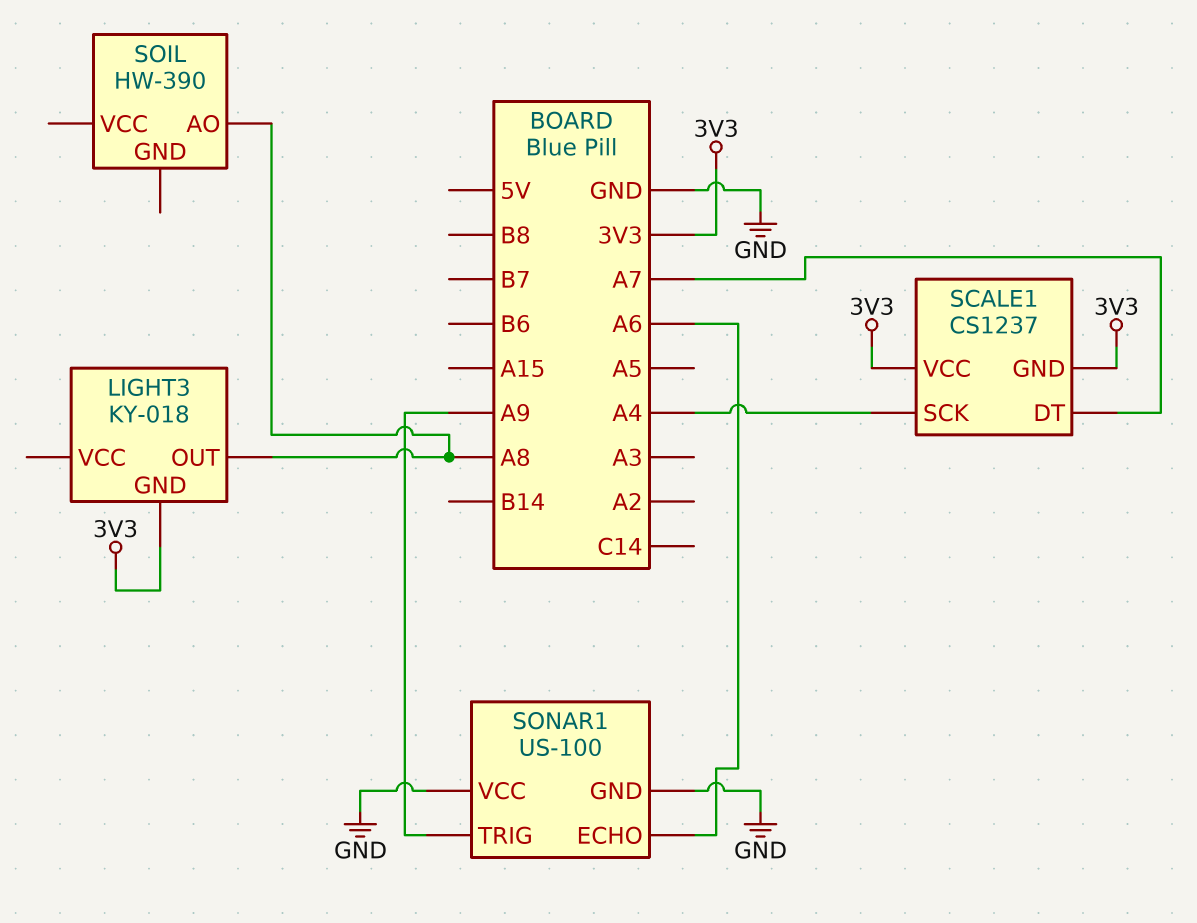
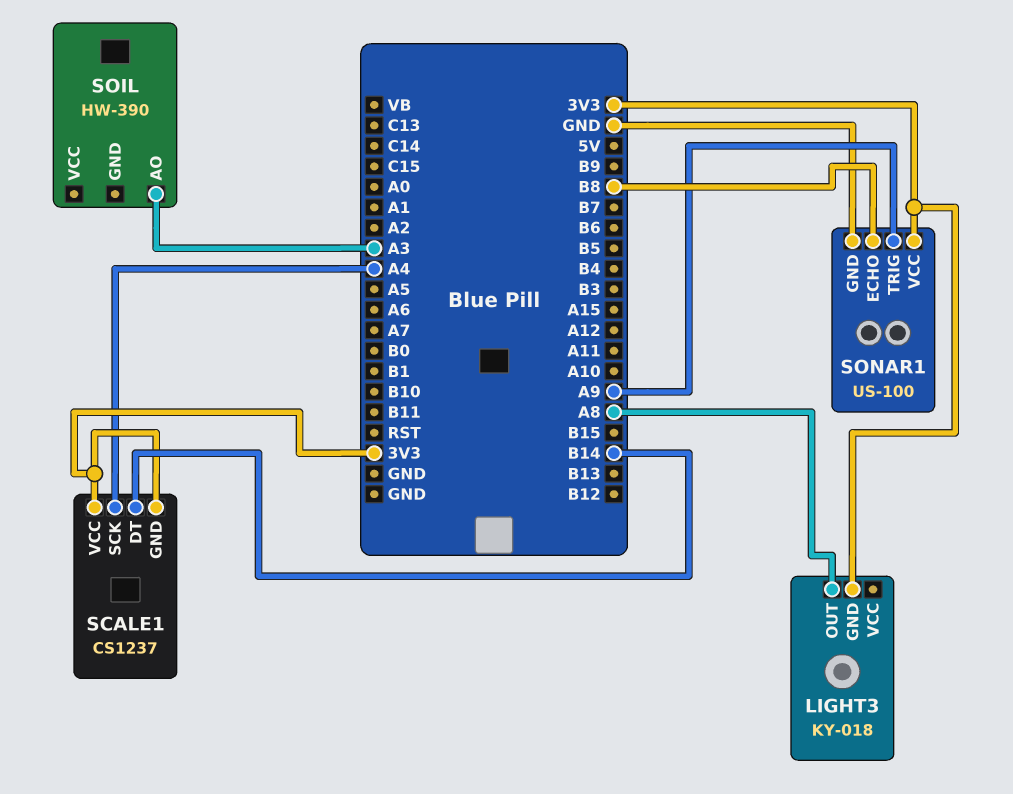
SCALE1 pin DT: A7 -> B14
SOIL pin AO: A8 -> A3
SONAR1 pin ECHO: A6 -> B8
SONAR1 pin VCC: GND -> 3V3

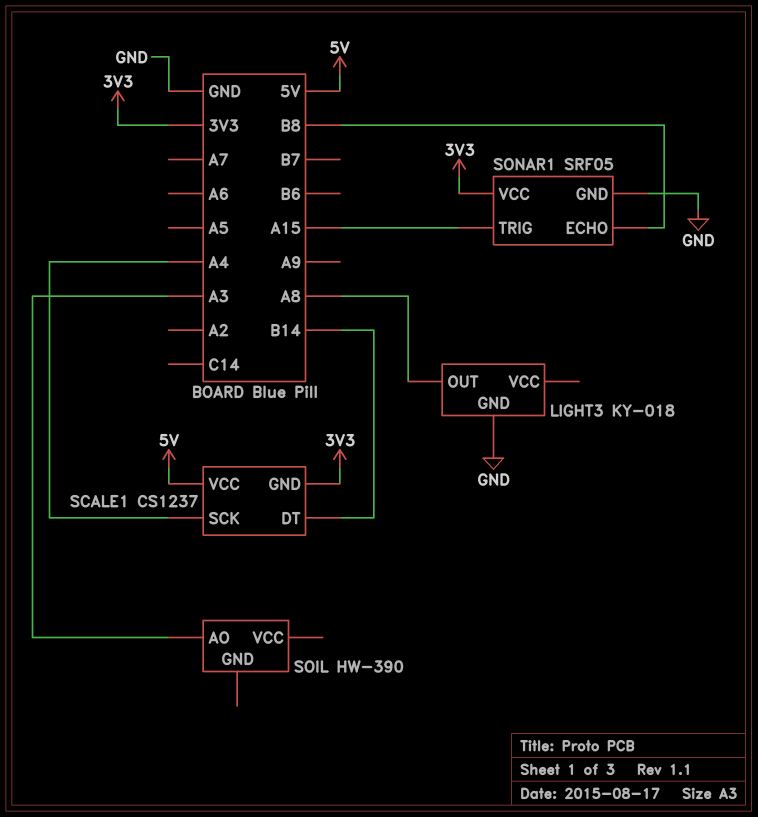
LIGHT3 pin GND: 3V3 -> GND
SCALE1 pin VCC: 3V3 -> 5V
SONAR1: US-100 -> SRF05
SONAR1 pin TRIG: A9 -> A15

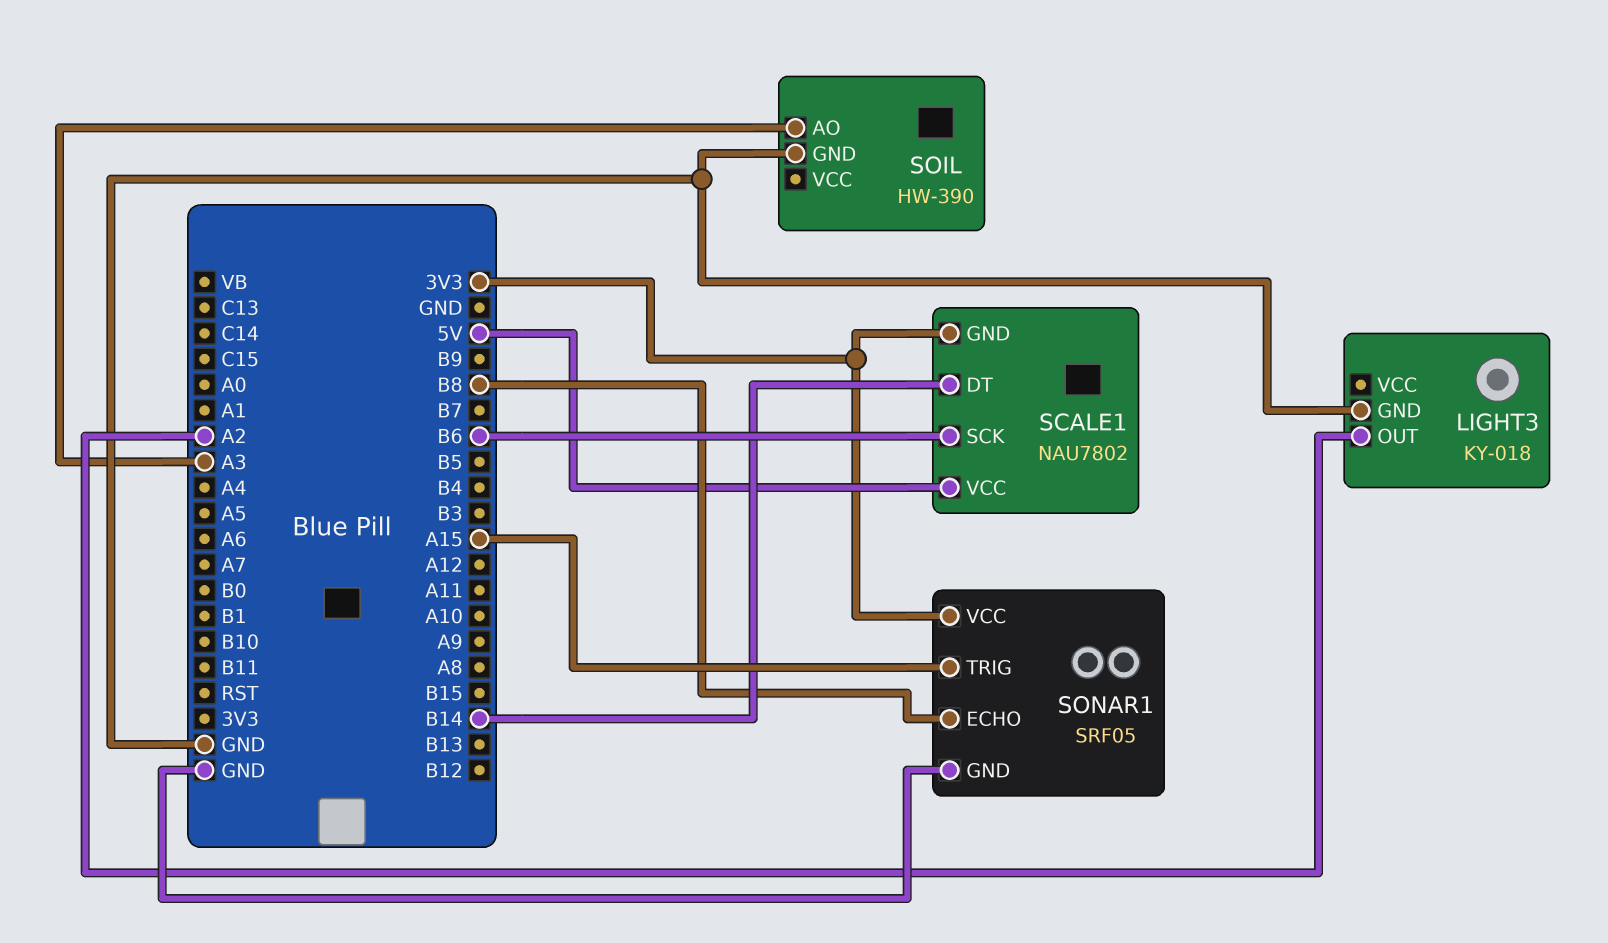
LIGHT3 pin OUT: A8 -> A2
SCALE1: CS1237 -> NAU7802
SCALE1 pin SCK: A4 -> B6
SOIL pin GND: none -> GND

